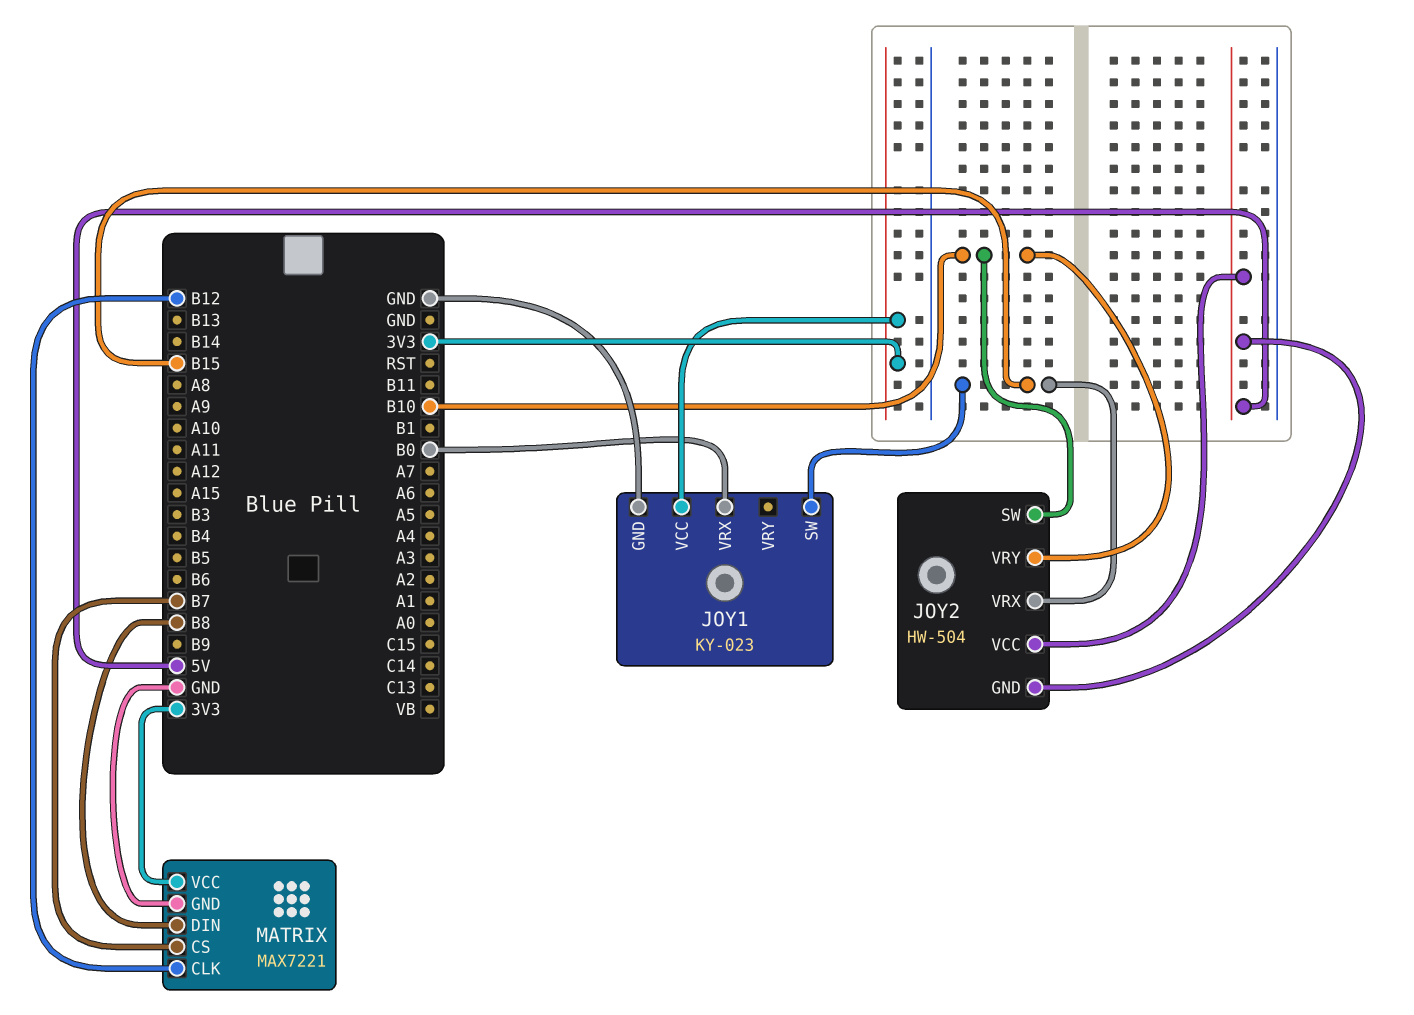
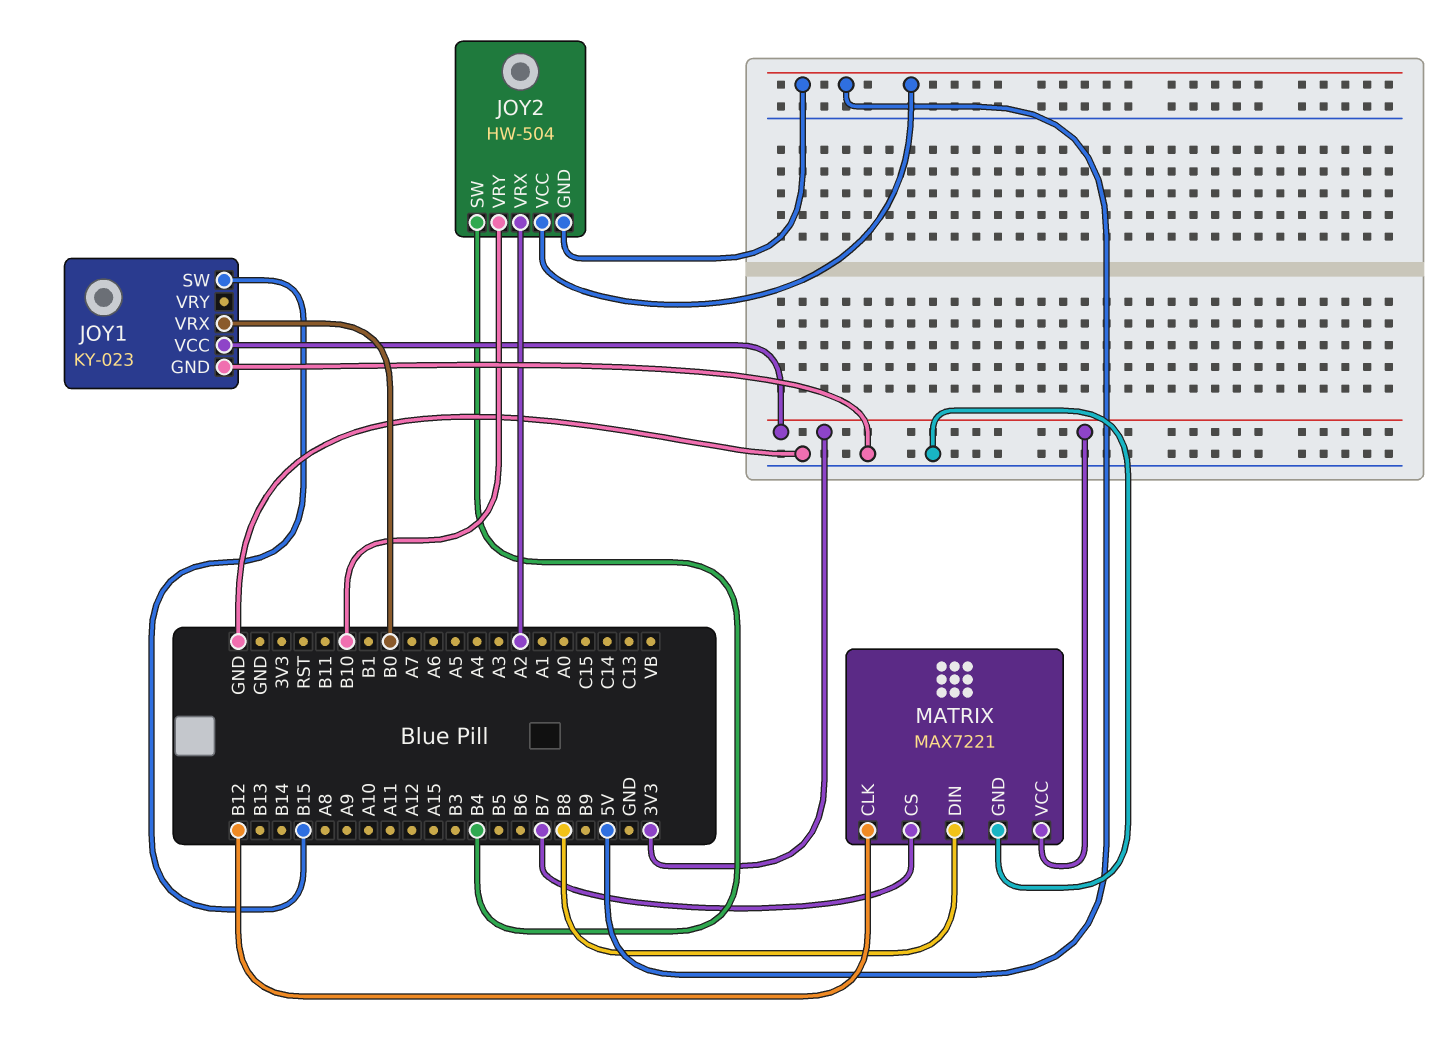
JOY2 pin SW: B10 -> B4
JOY2 pin VRX: B15 -> A2

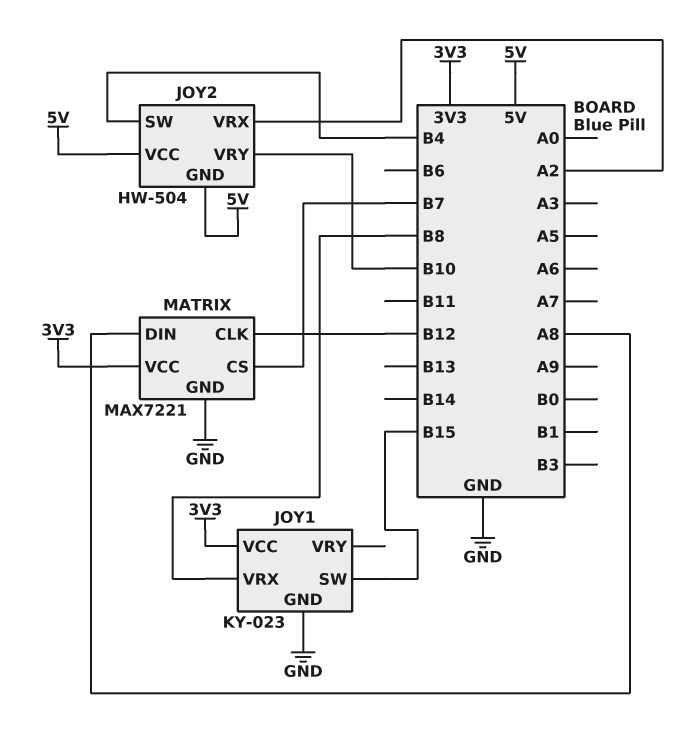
JOY1 pin VRX: B0 -> B8
MATRIX pin DIN: B8 -> A8

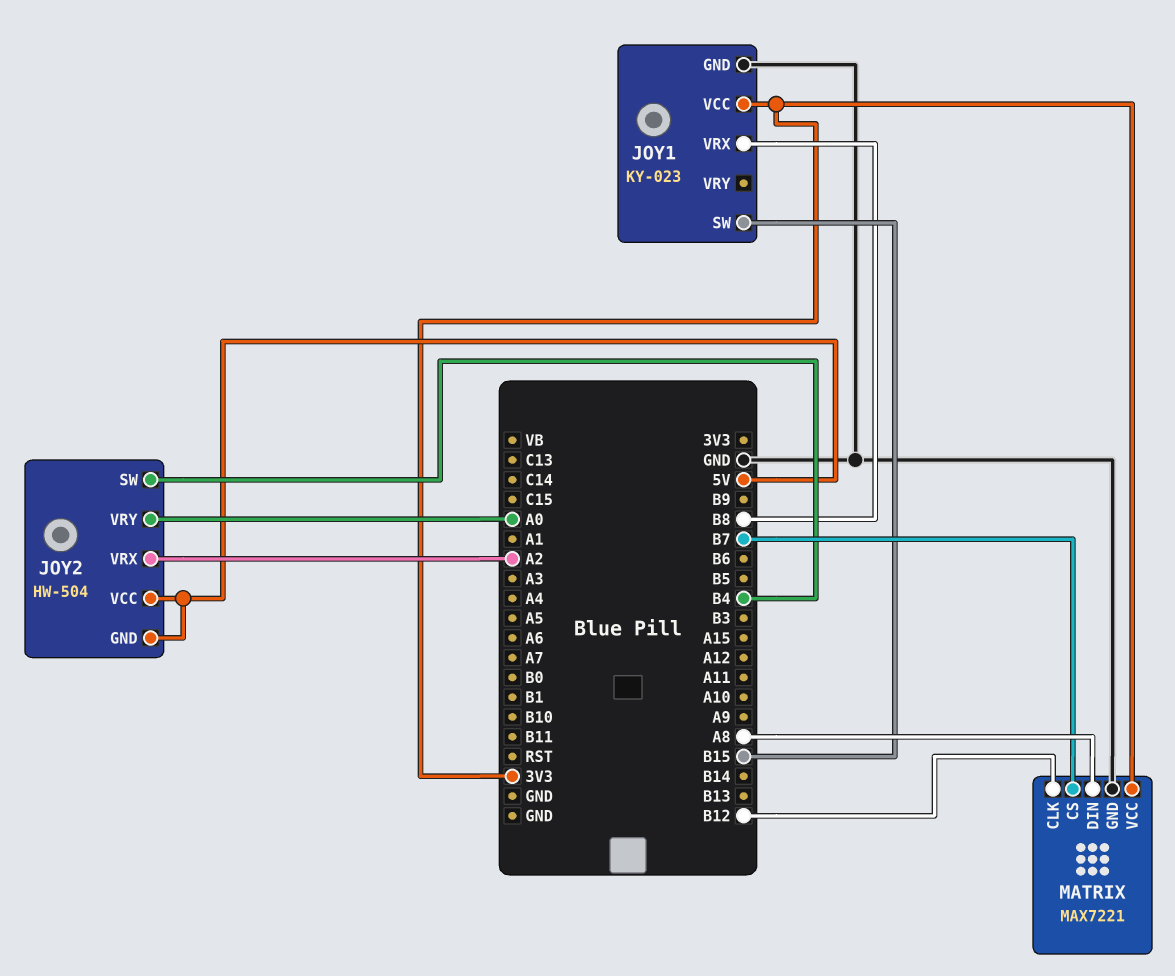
JOY2 pin VRY: B10 -> A0

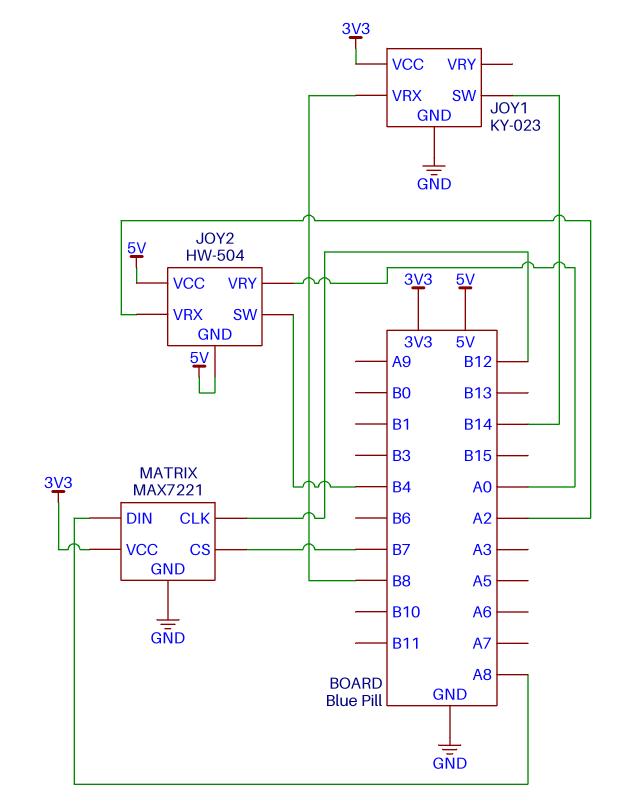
JOY1 pin SW: B15 -> B14

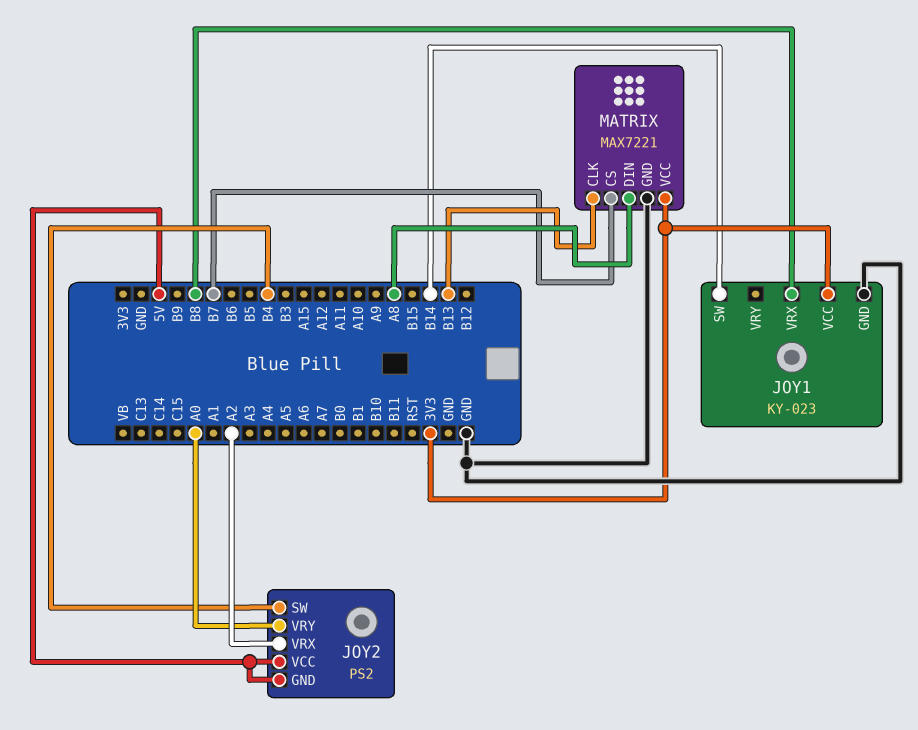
JOY2: HW-504 -> PS2
MATRIX pin CLK: B12 -> B13

